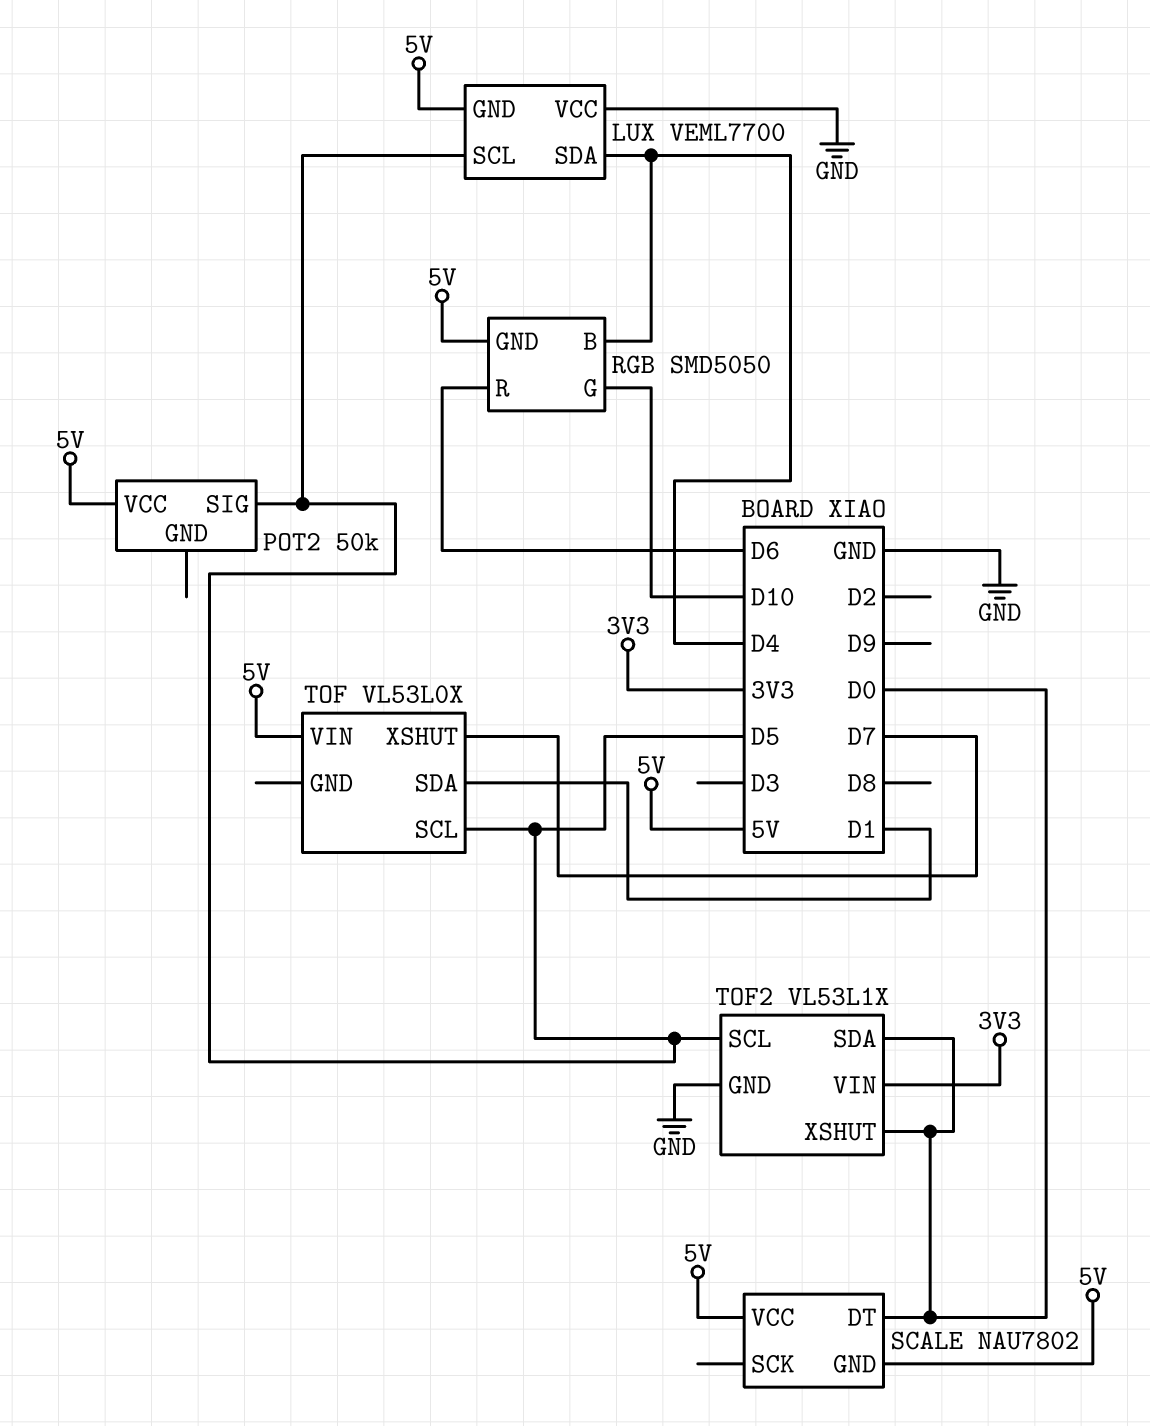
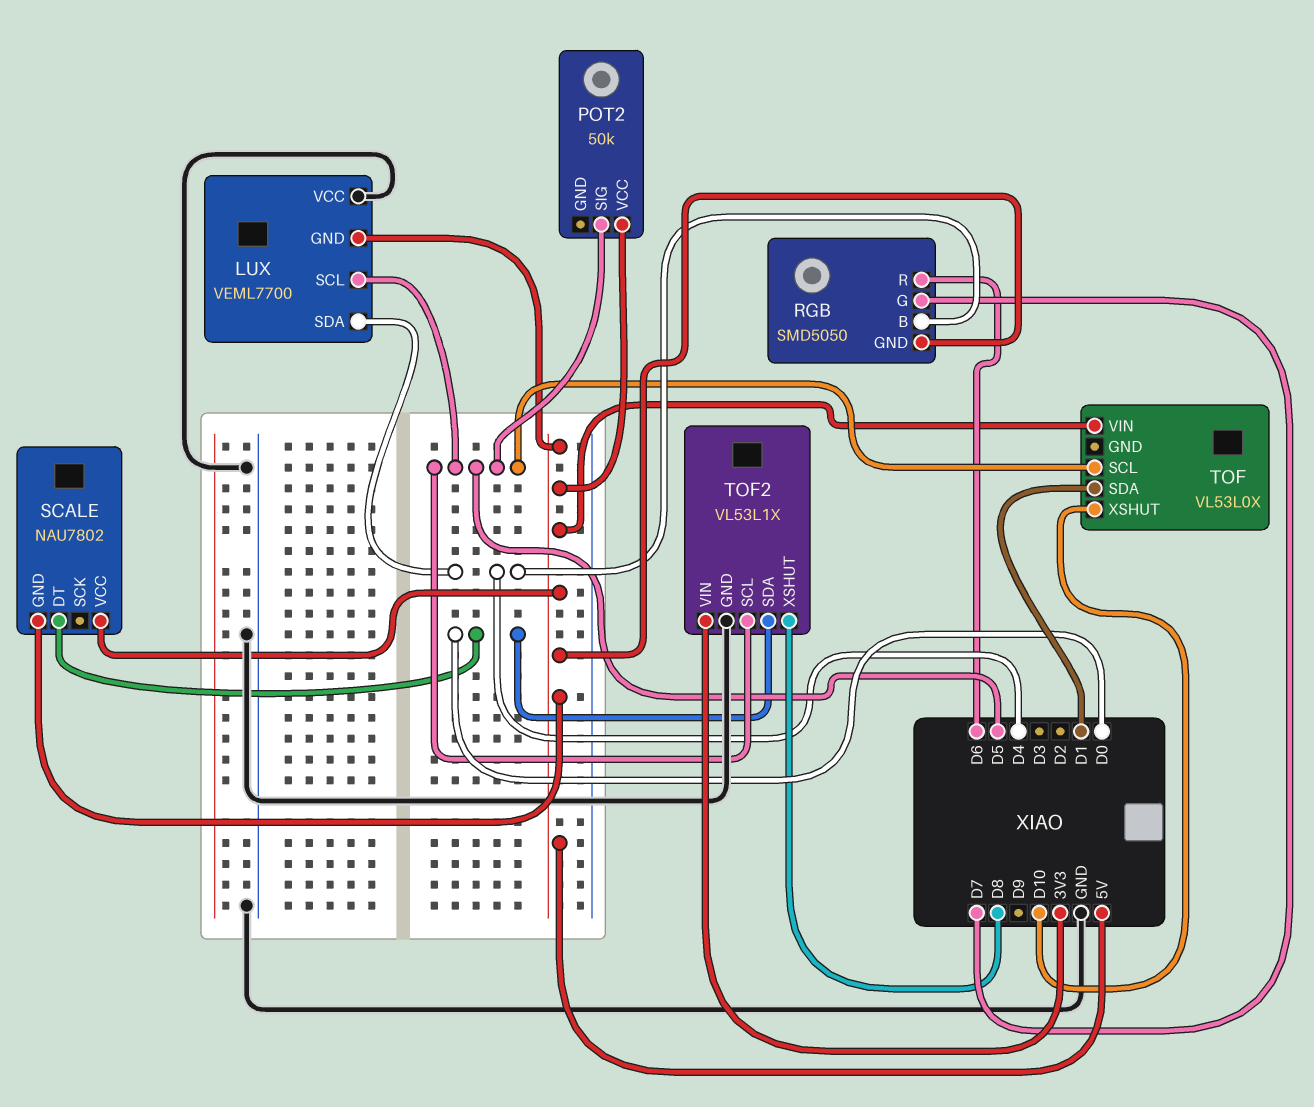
RGB pin G: D10 -> D7
TOF pin XSHUT: D7 -> D10
TOF2 pin XSHUT: D0 -> D8

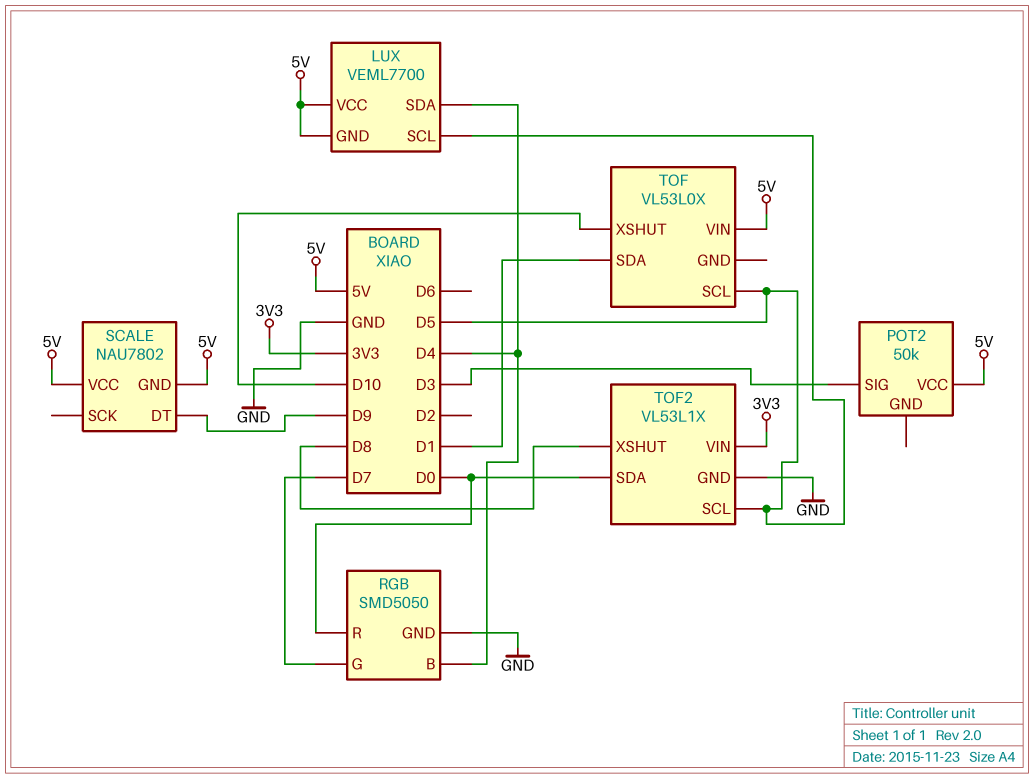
LUX pin VCC: GND -> 5V
POT2 pin SIG: D5 -> D3
RGB pin GND: 5V -> GND
RGB pin R: D6 -> D0
SCALE pin DT: D0 -> D9

